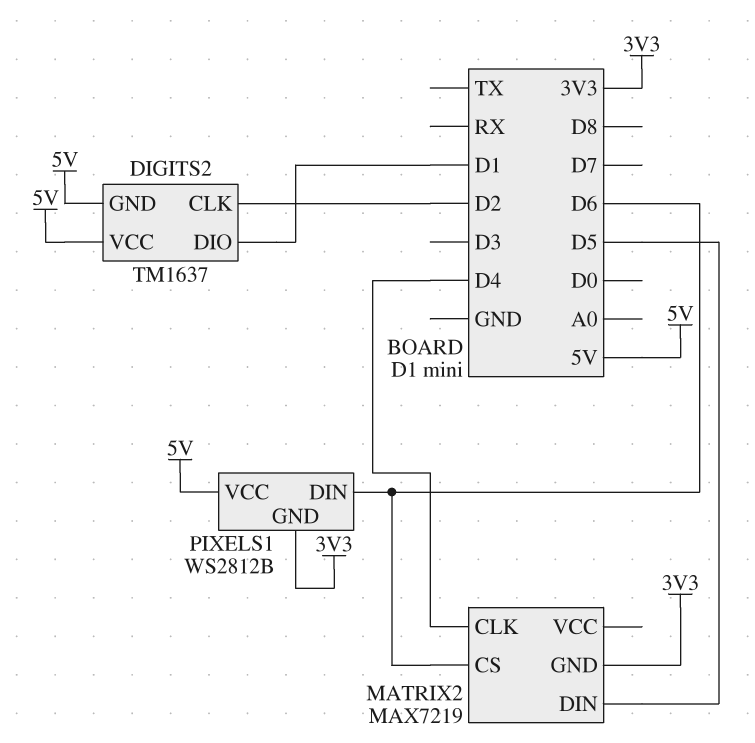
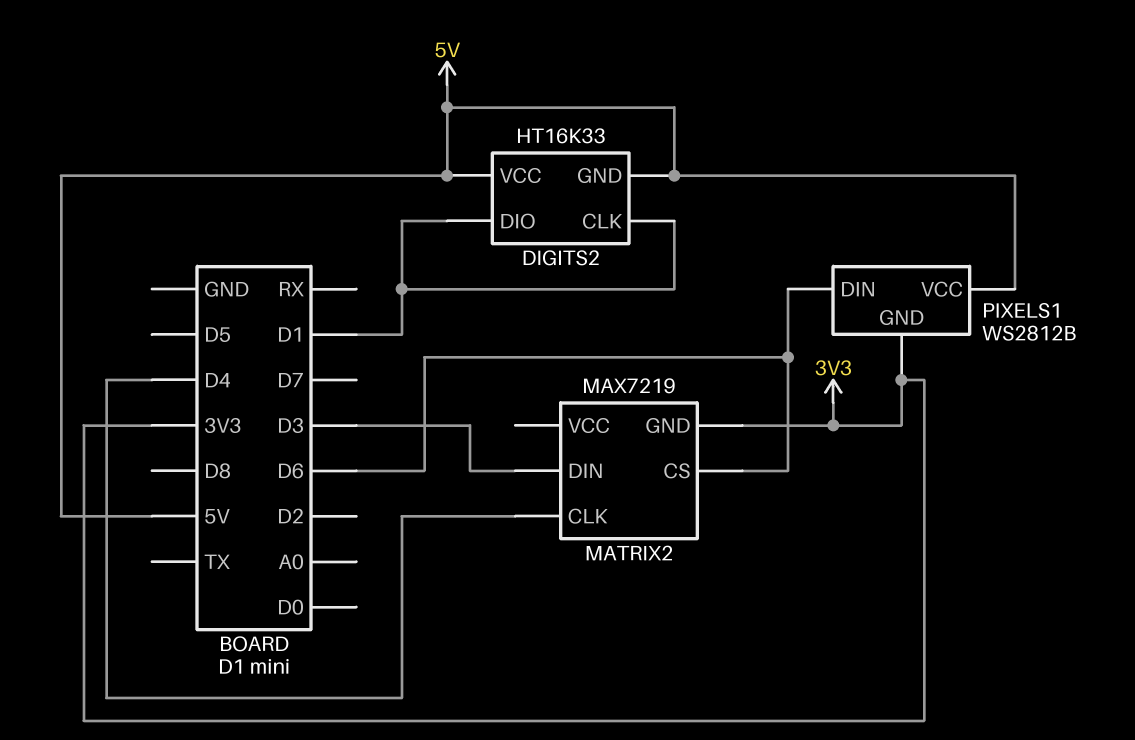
DIGITS2: TM1637 -> HT16K33
DIGITS2 pin CLK: D2 -> D1
MATRIX2 pin DIN: D5 -> D3

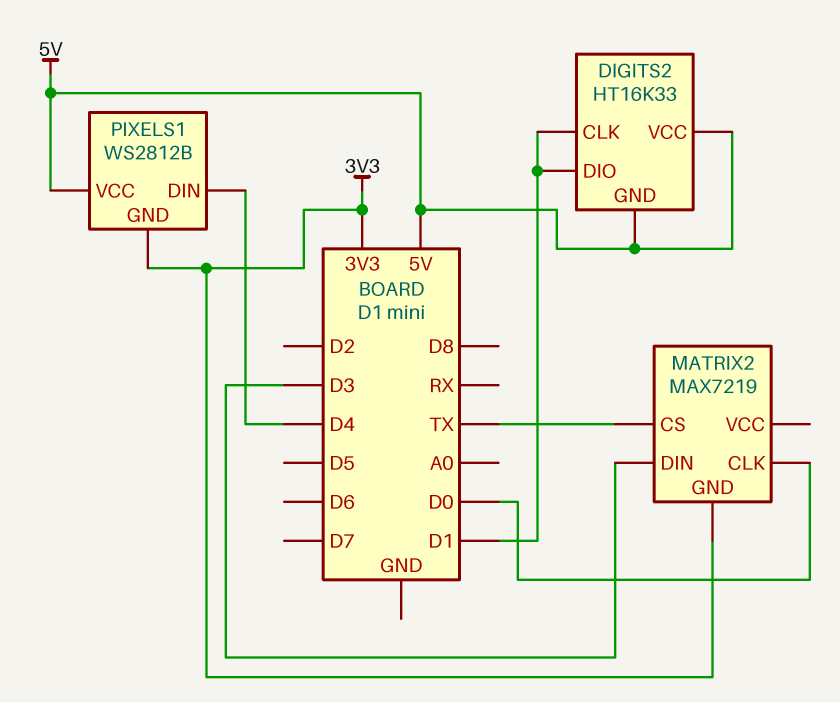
MATRIX2 pin CLK: D4 -> D0
MATRIX2 pin CS: D6 -> TX
PIXELS1 pin DIN: D6 -> D4

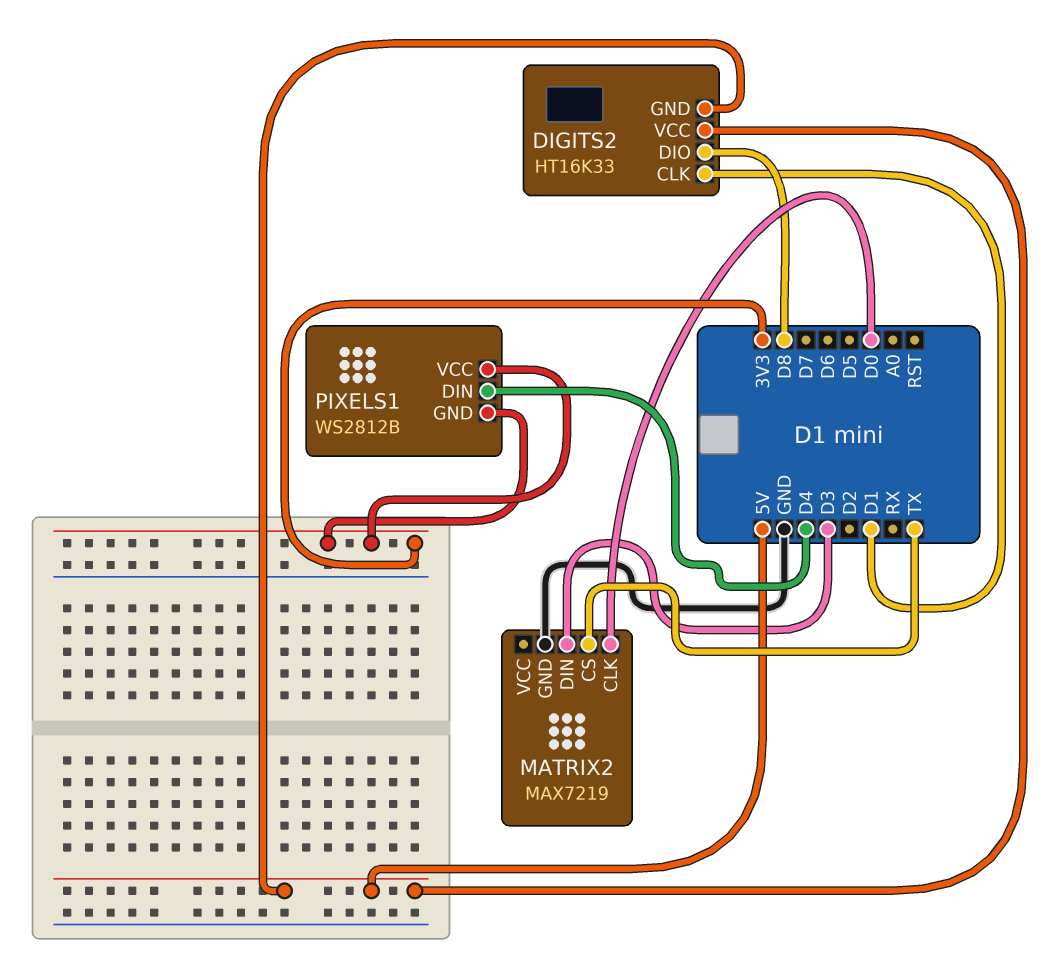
DIGITS2 pin DIO: D1 -> D8
MATRIX2 pin GND: 3V3 -> GND
PIXELS1 pin VCC: 5V -> 3V3

